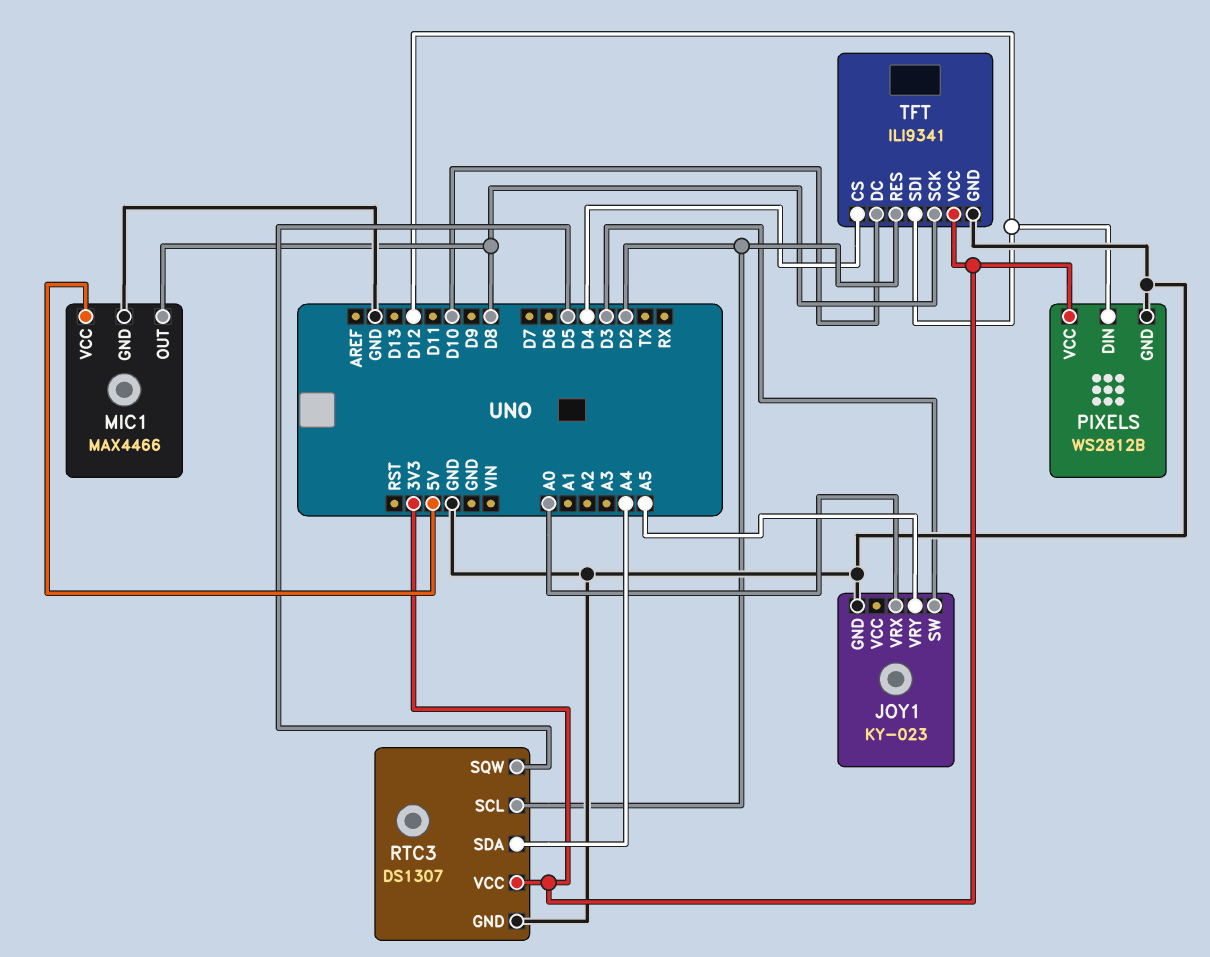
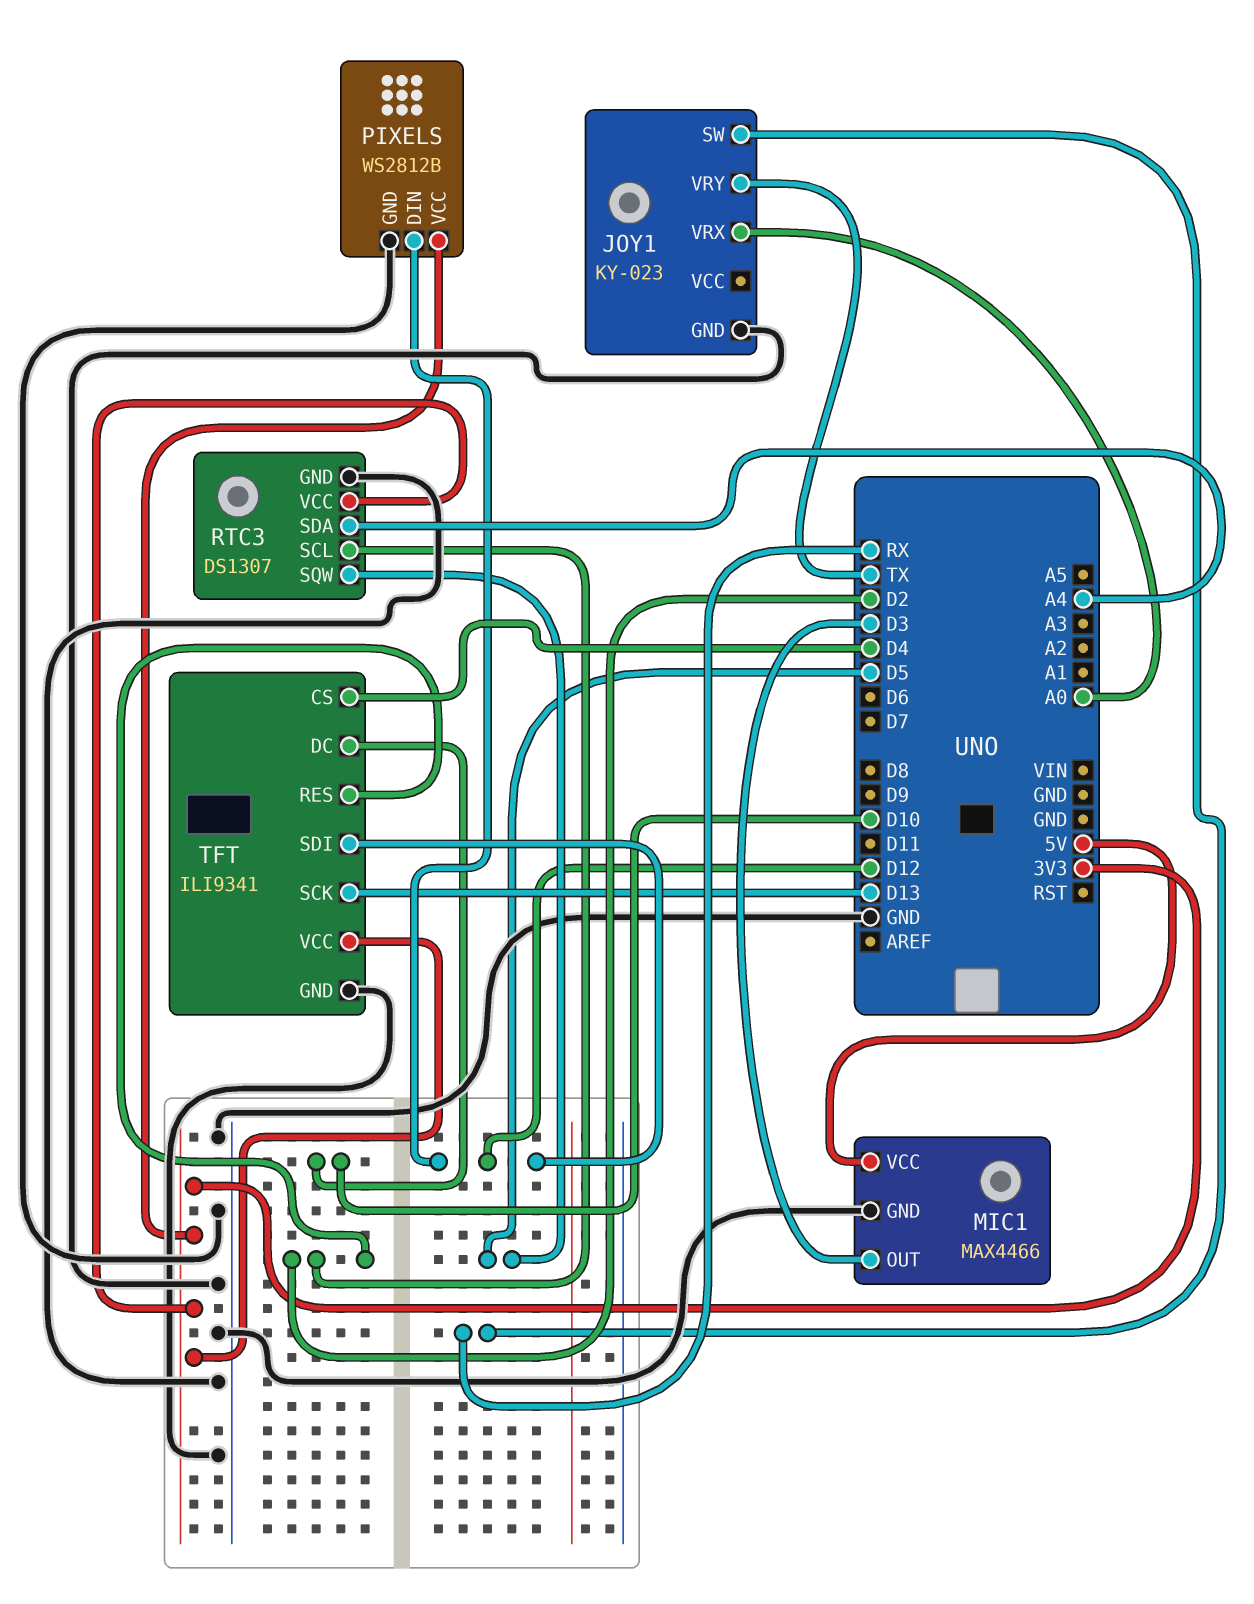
JOY1 pin SW: D3 -> RX
JOY1 pin VRY: A5 -> TX
MIC1 pin OUT: D8 -> D3
TFT pin SCK: D8 -> D13

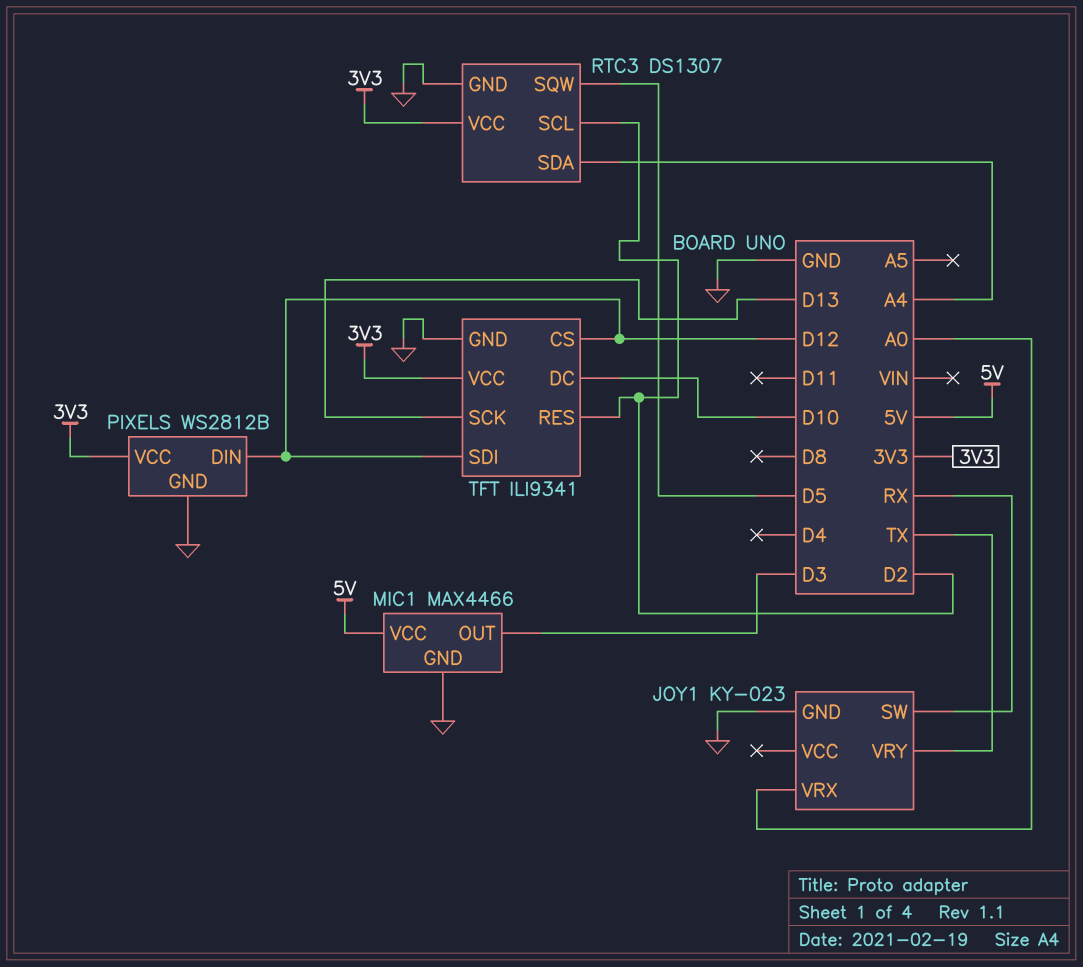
TFT pin CS: D4 -> D12

